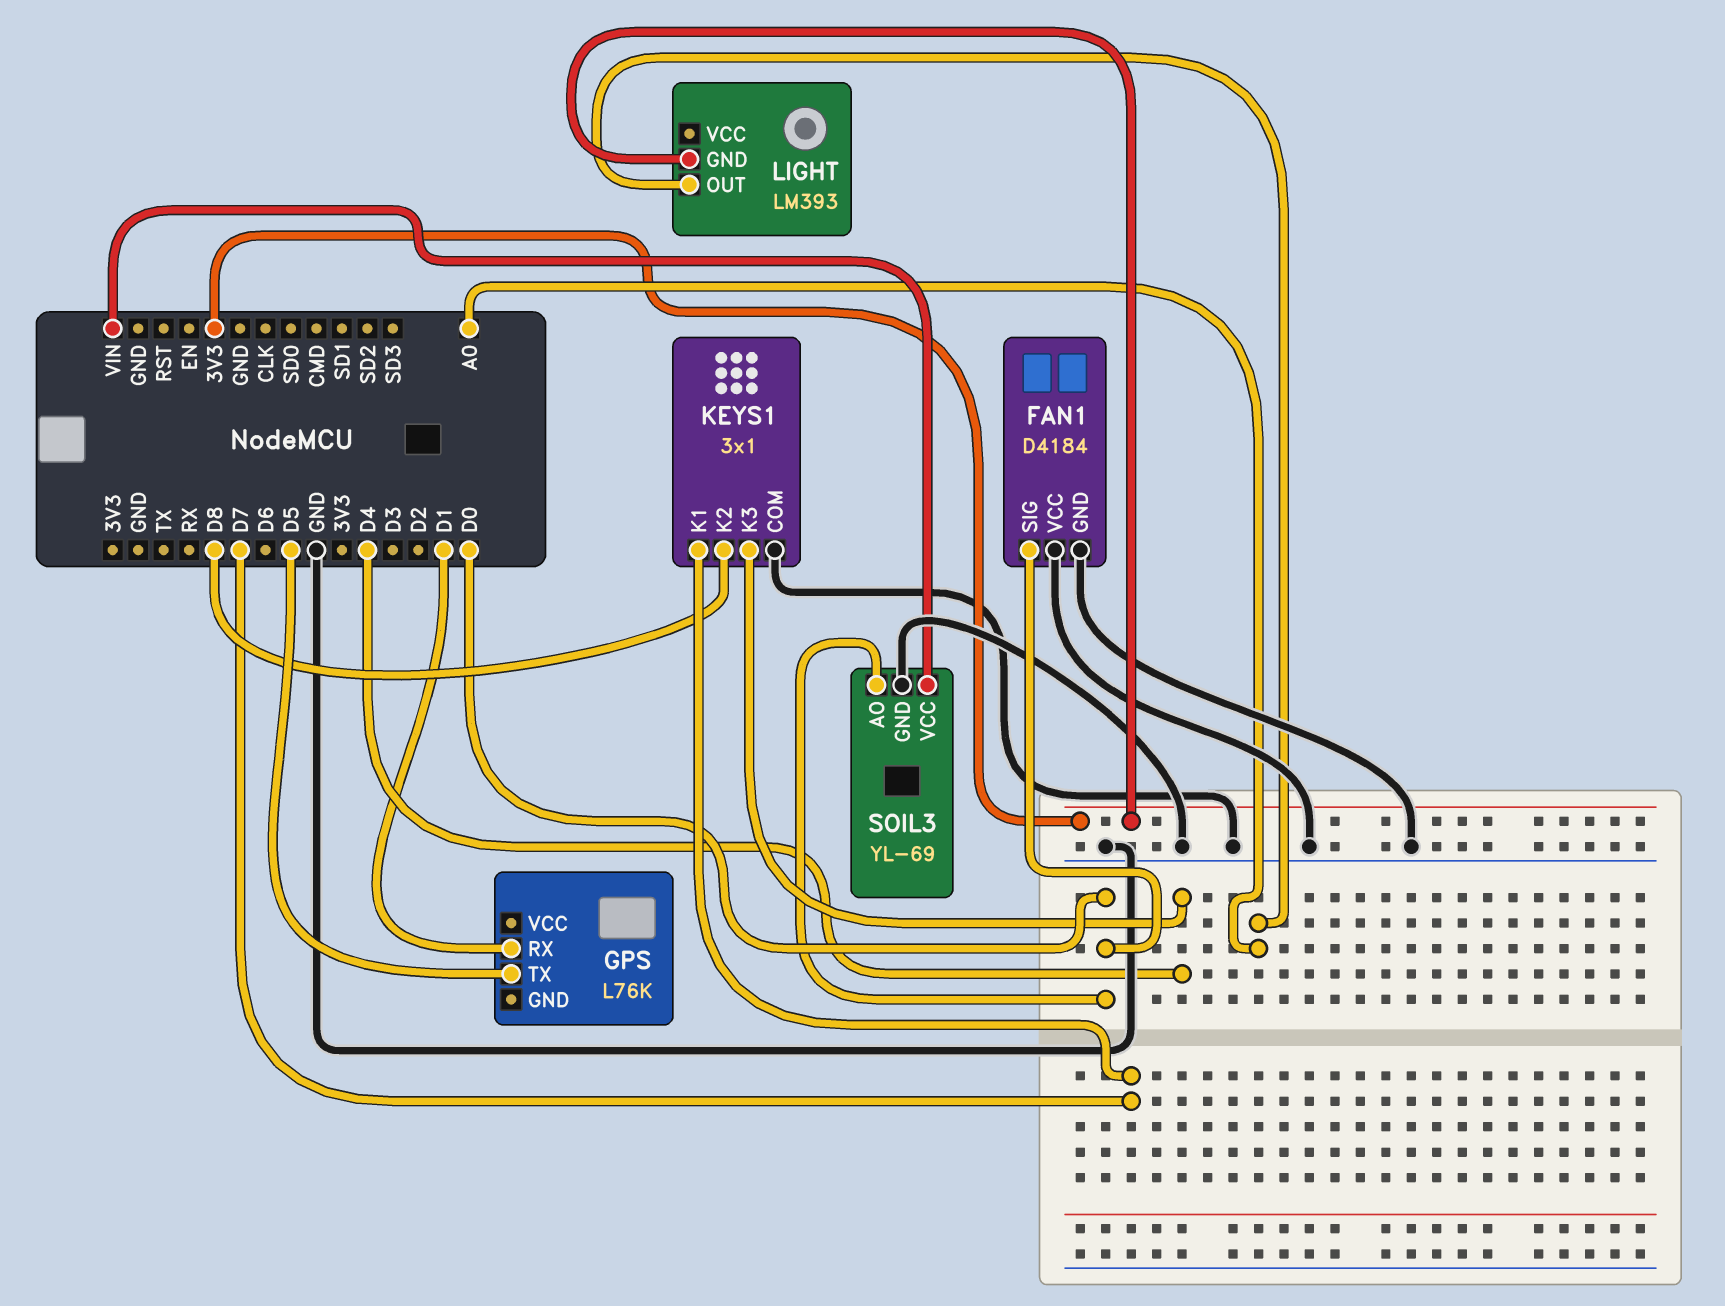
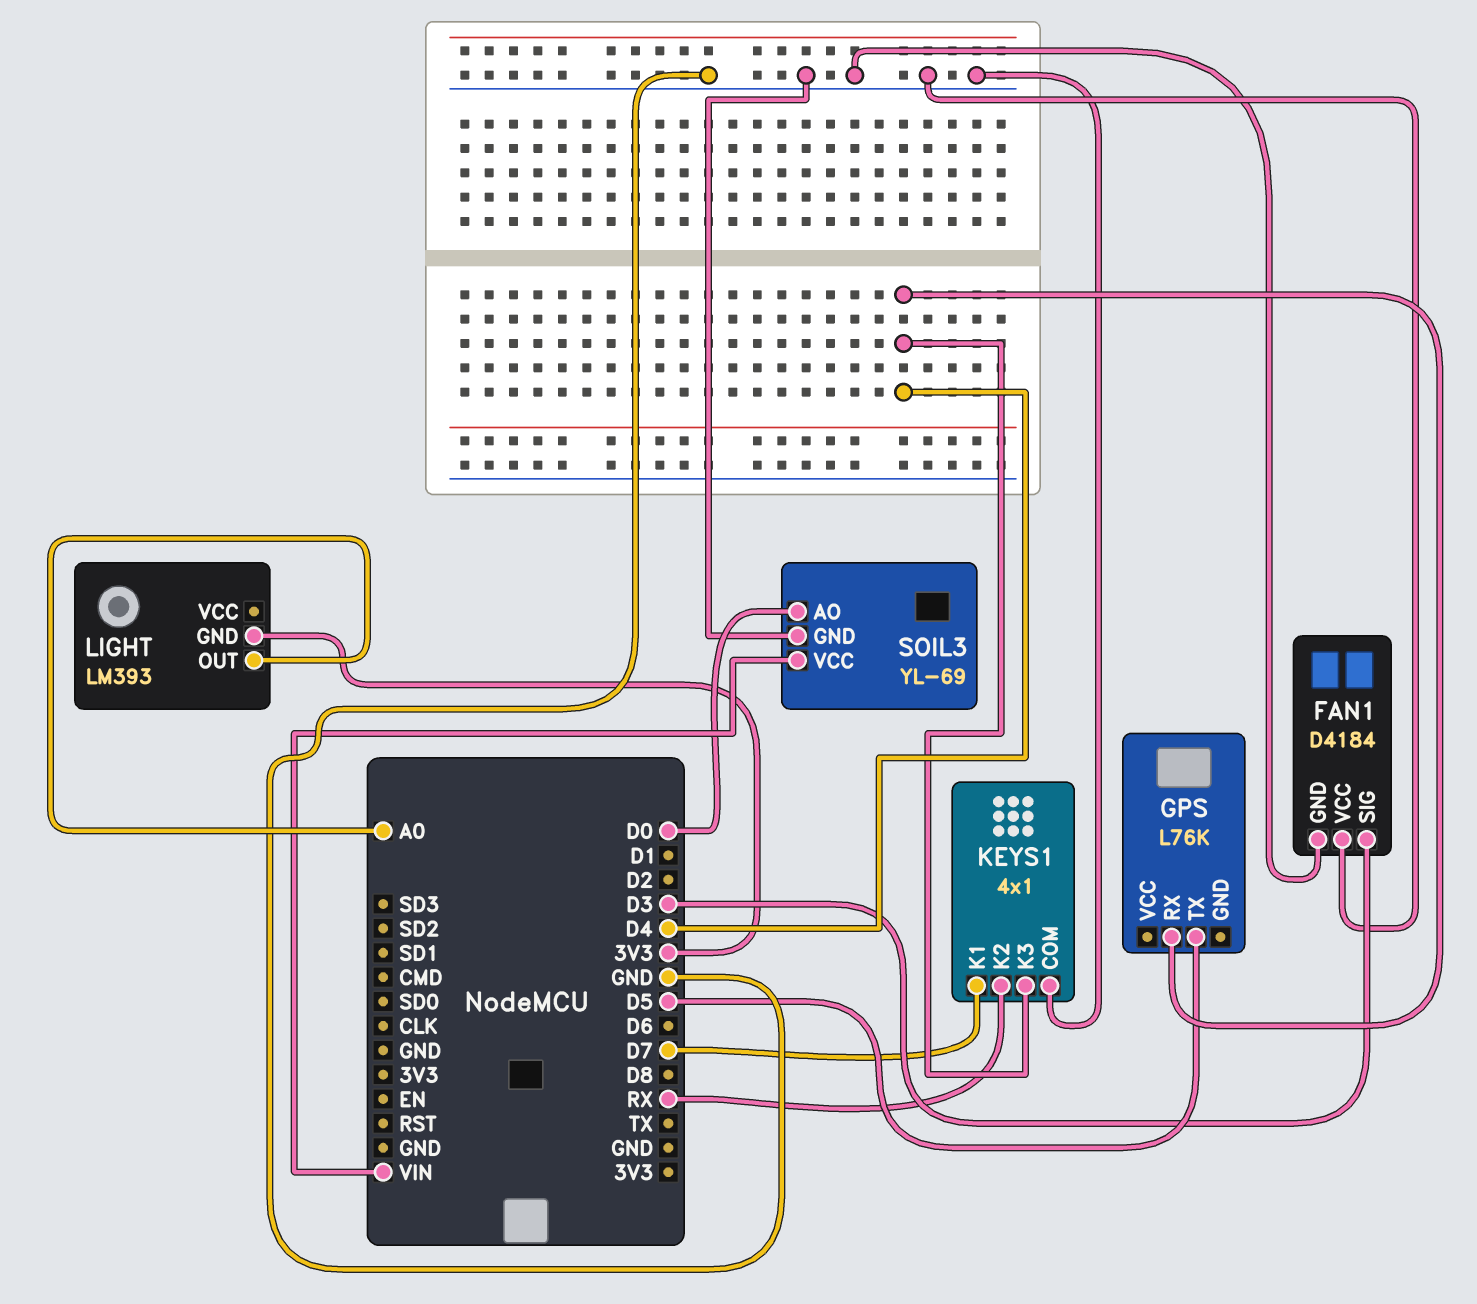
FAN1 pin SIG: D0 -> D3
GPS pin RX: D1 -> D4
KEYS1: 3x1 -> 4x1
KEYS1 pin K2: D8 -> RX

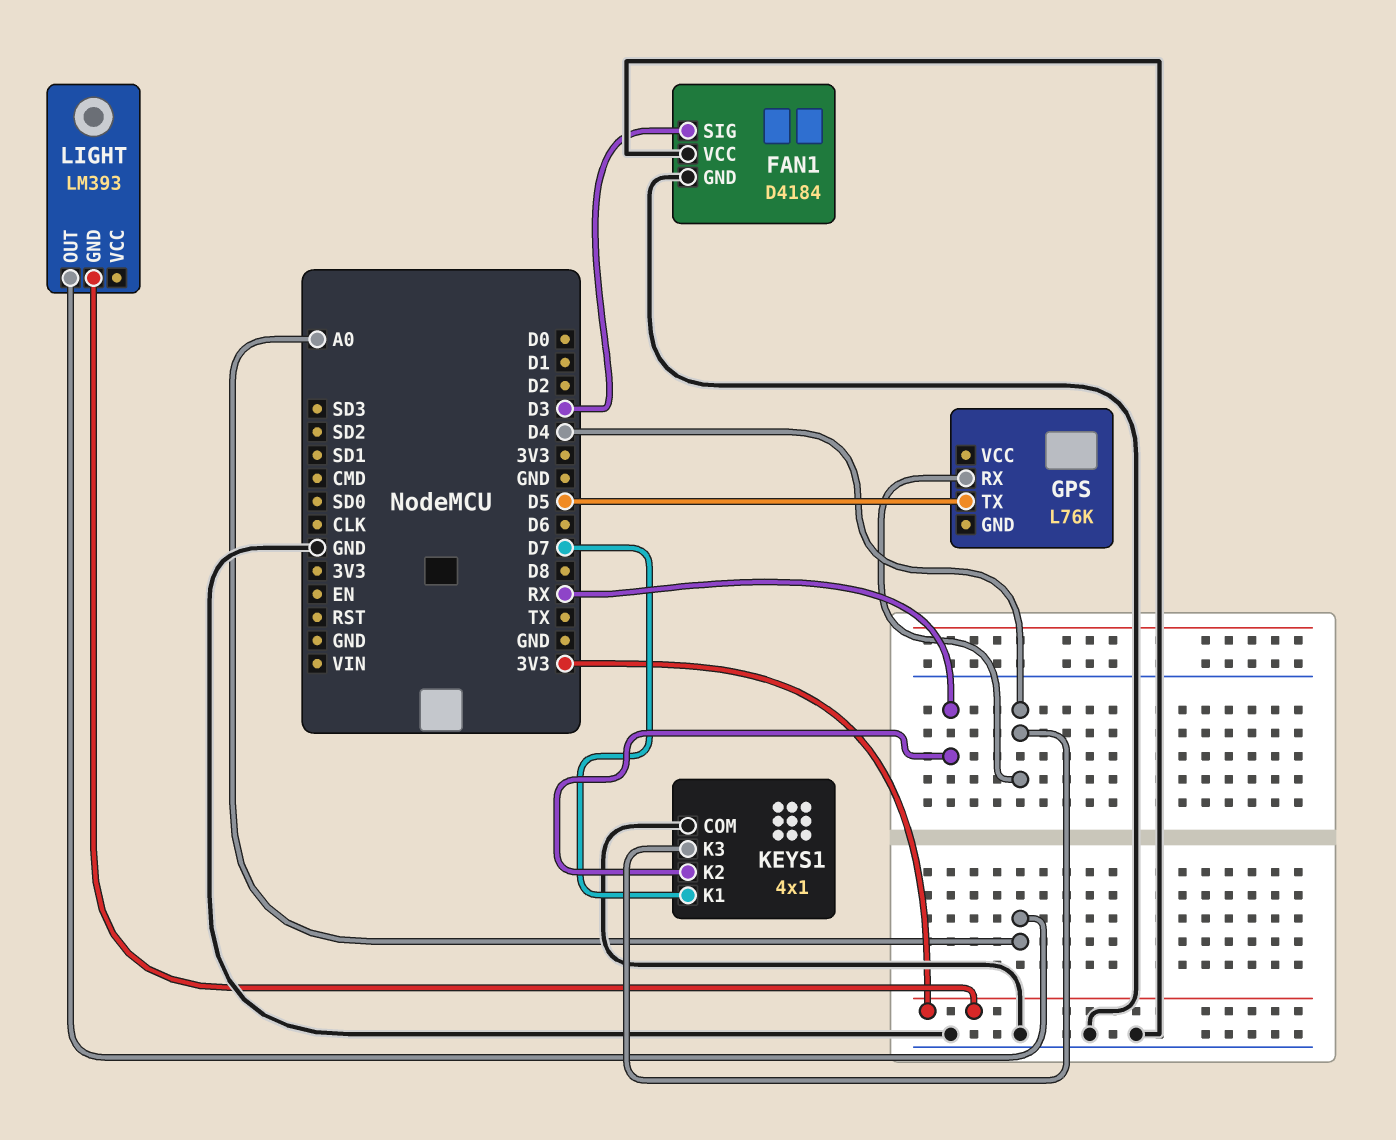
SOIL3: YL-69 -> none
SOIL3 pin AO: D0 -> none
SOIL3 pin GND: GND -> none
SOIL3 pin VCC: VIN -> none

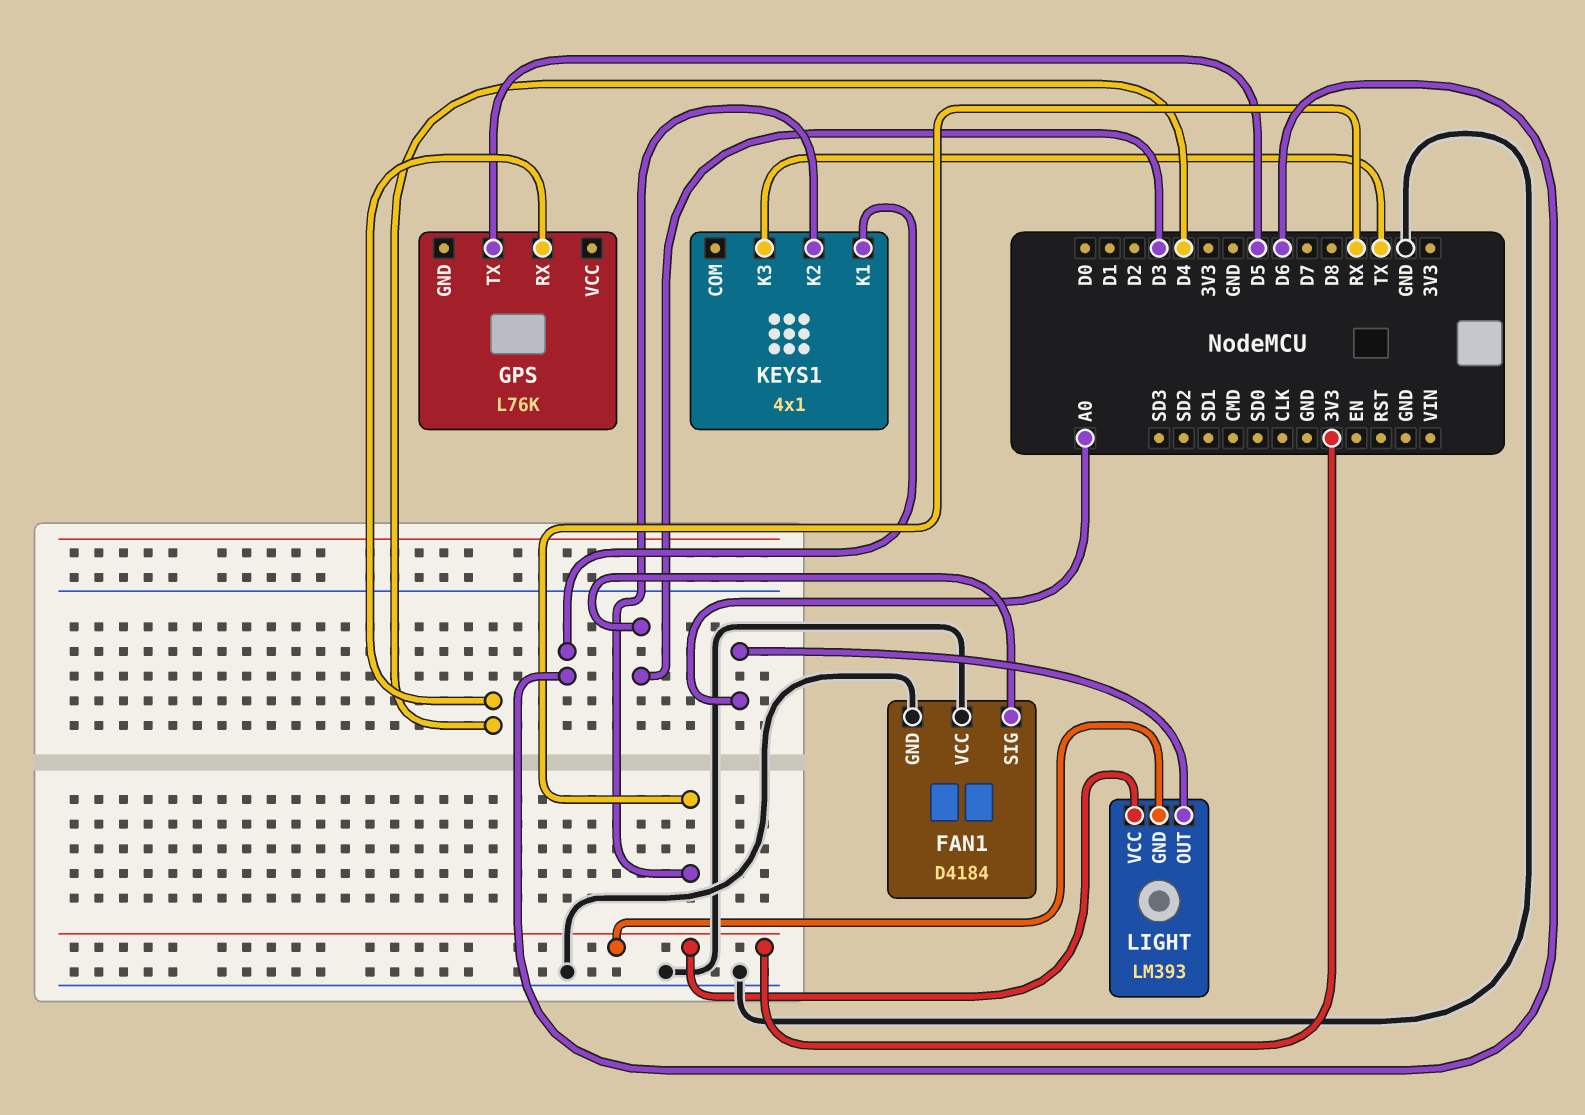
KEYS1 pin COM: GND -> none
KEYS1 pin K1: D7 -> D6
KEYS1 pin K3: D4 -> TX
LIGHT pin VCC: none -> 3V3

